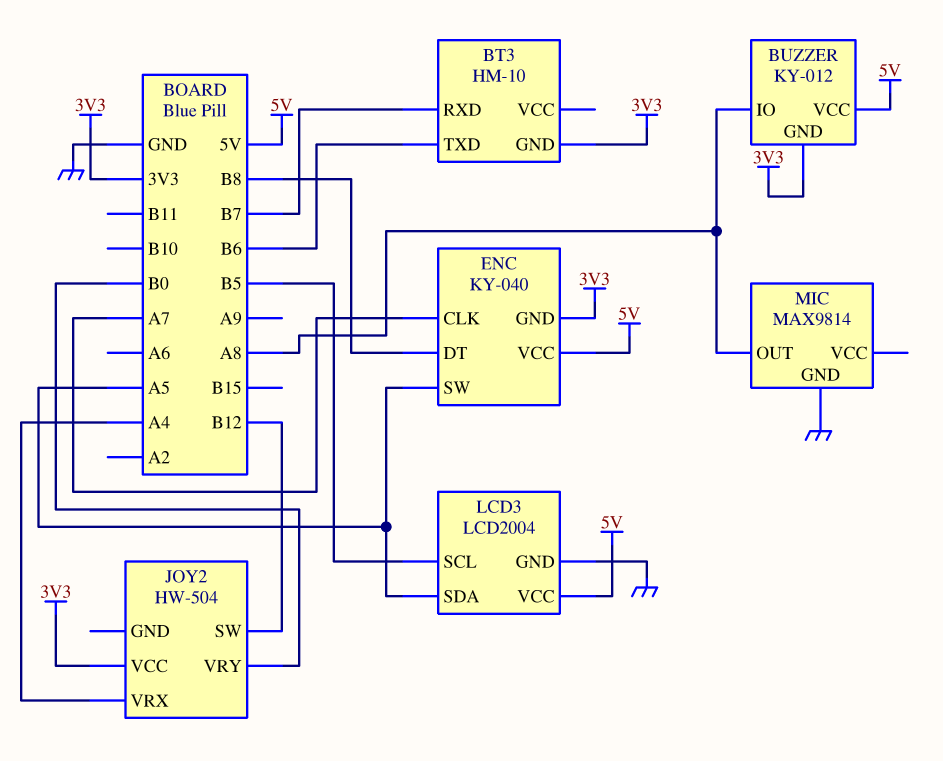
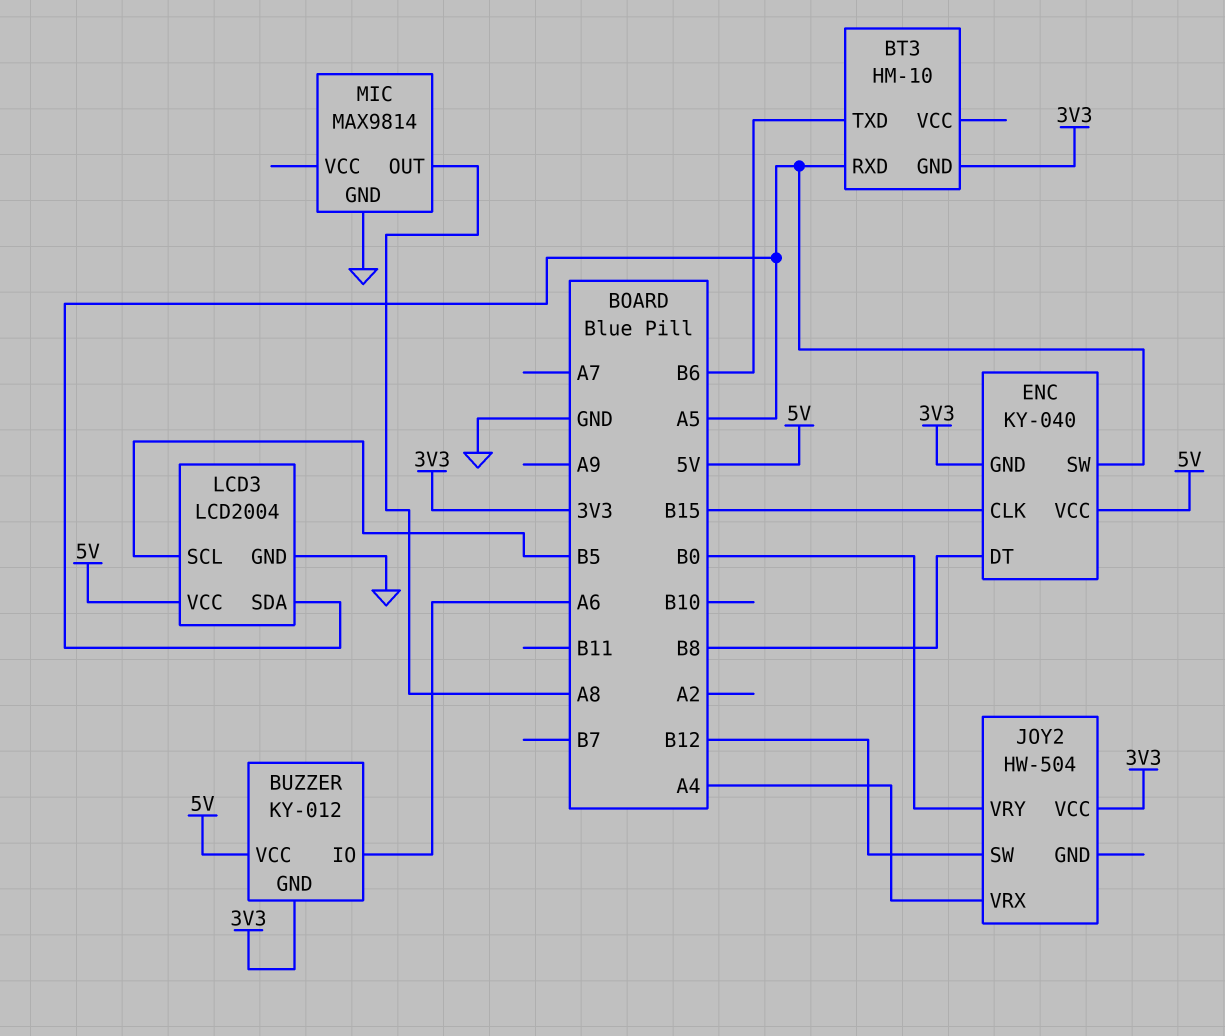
BT3 pin RXD: B7 -> A5
BUZZER pin IO: A8 -> A6
ENC pin CLK: A7 -> B15

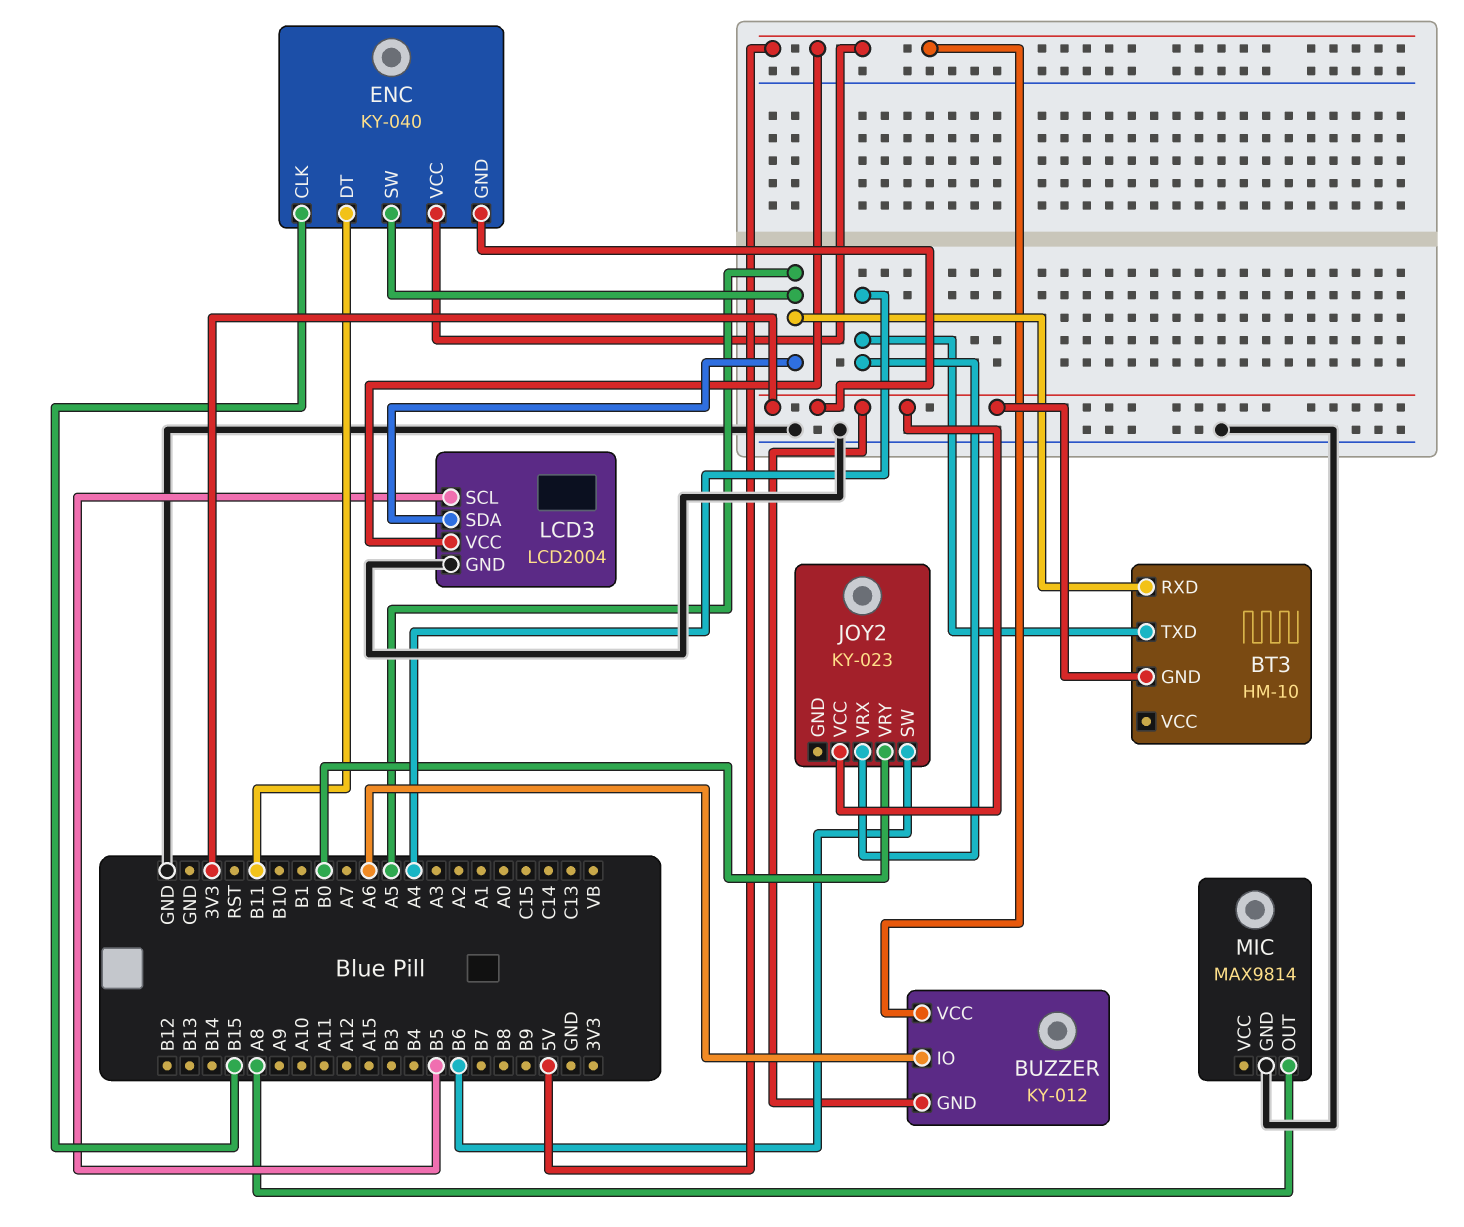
BT3 pin TXD: B6 -> A4
ENC pin DT: B8 -> B11
JOY2: HW-504 -> KY-023
JOY2 pin SW: B12 -> B6

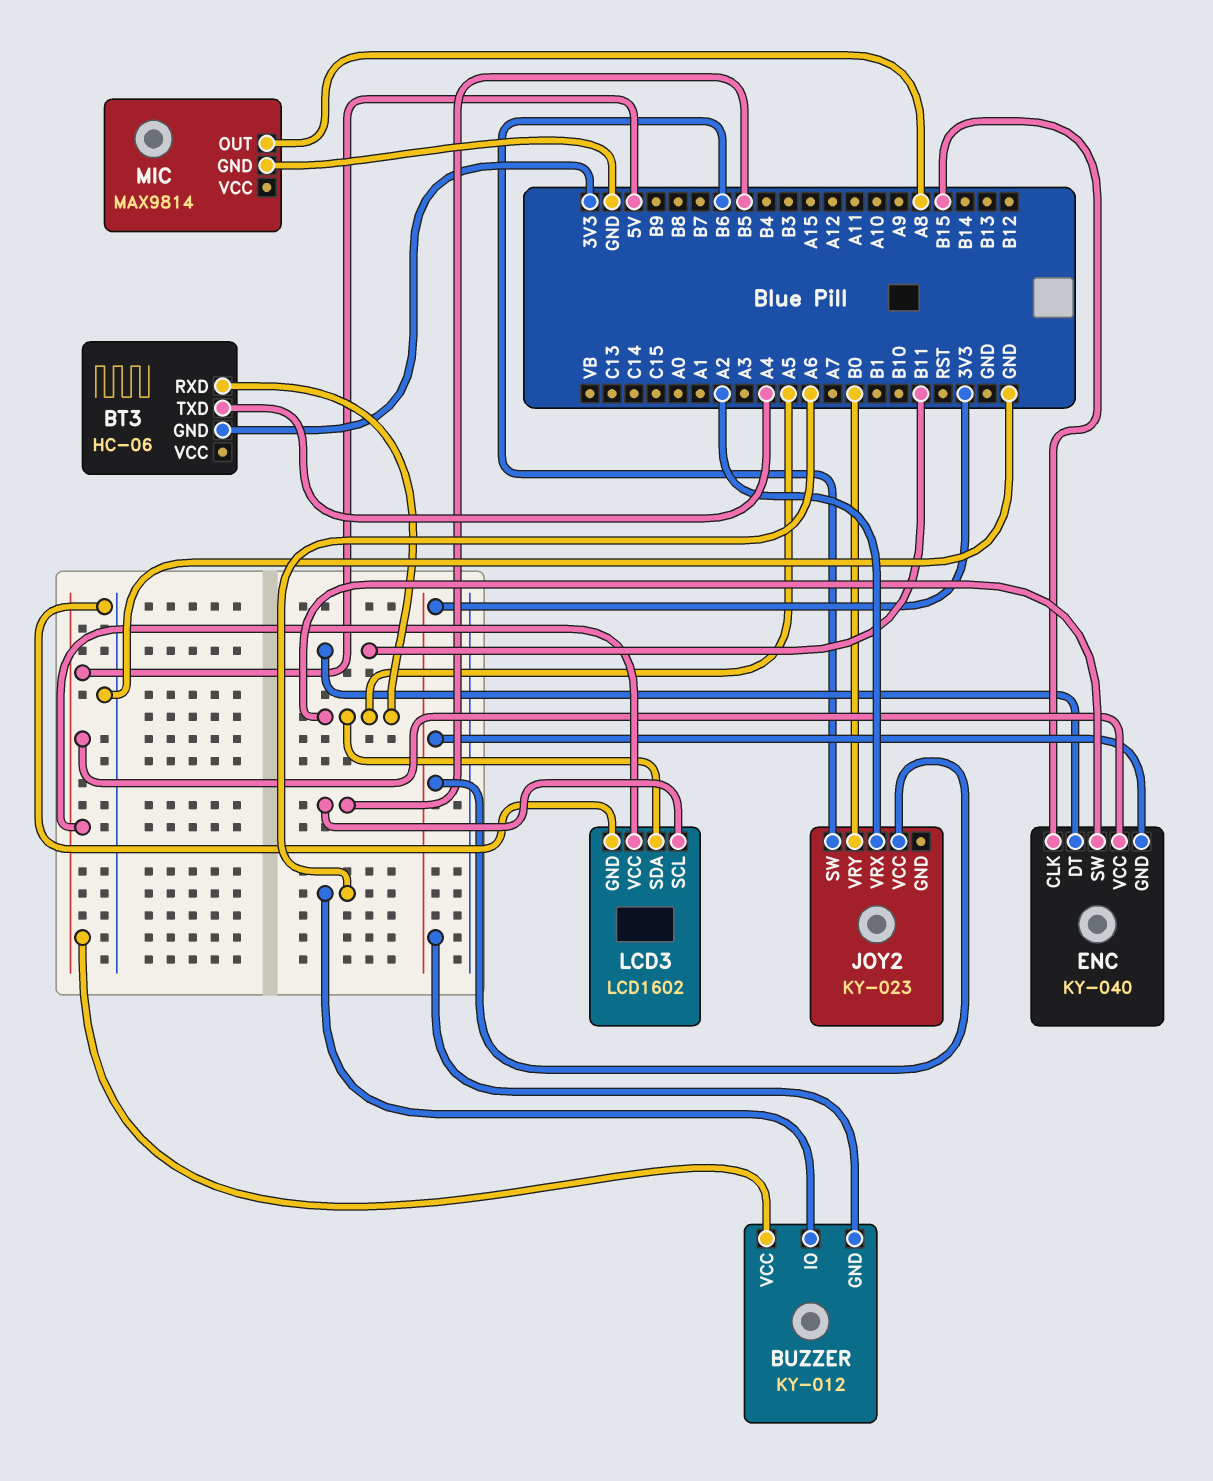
BT3: HM-10 -> HC-06
JOY2 pin VRX: A4 -> A2
LCD3: LCD2004 -> LCD1602

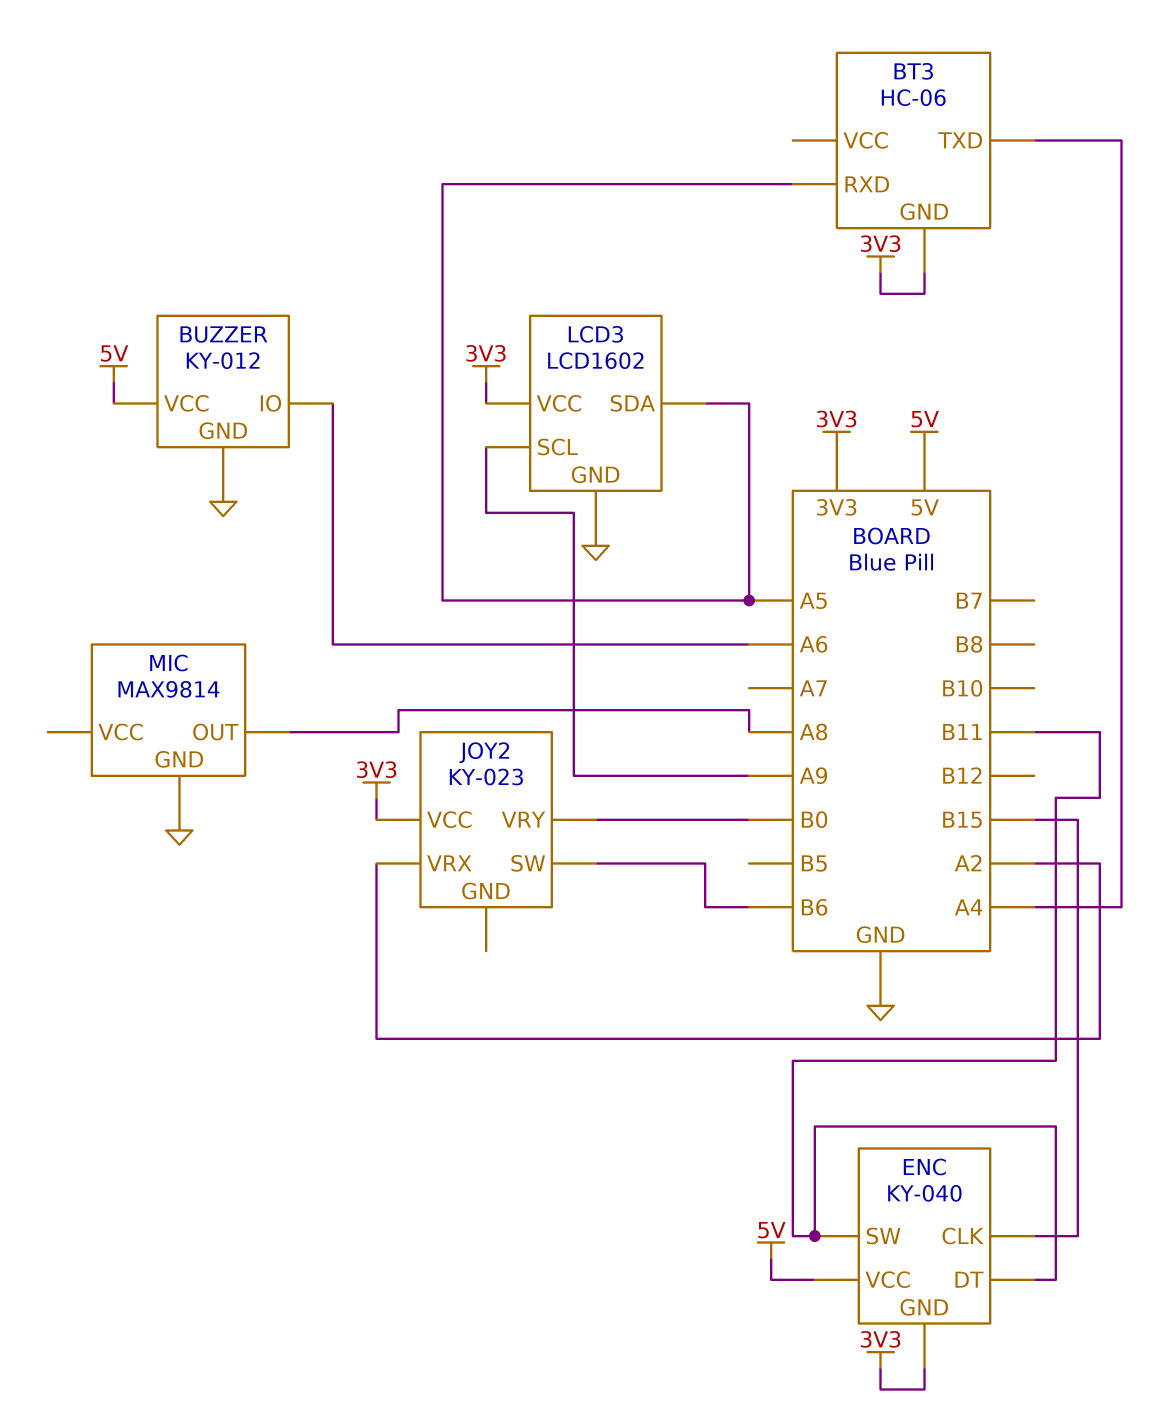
BUZZER pin GND: 3V3 -> GND
ENC pin SW: A5 -> B11
LCD3 pin SCL: B5 -> A9
LCD3 pin VCC: 5V -> 3V3

